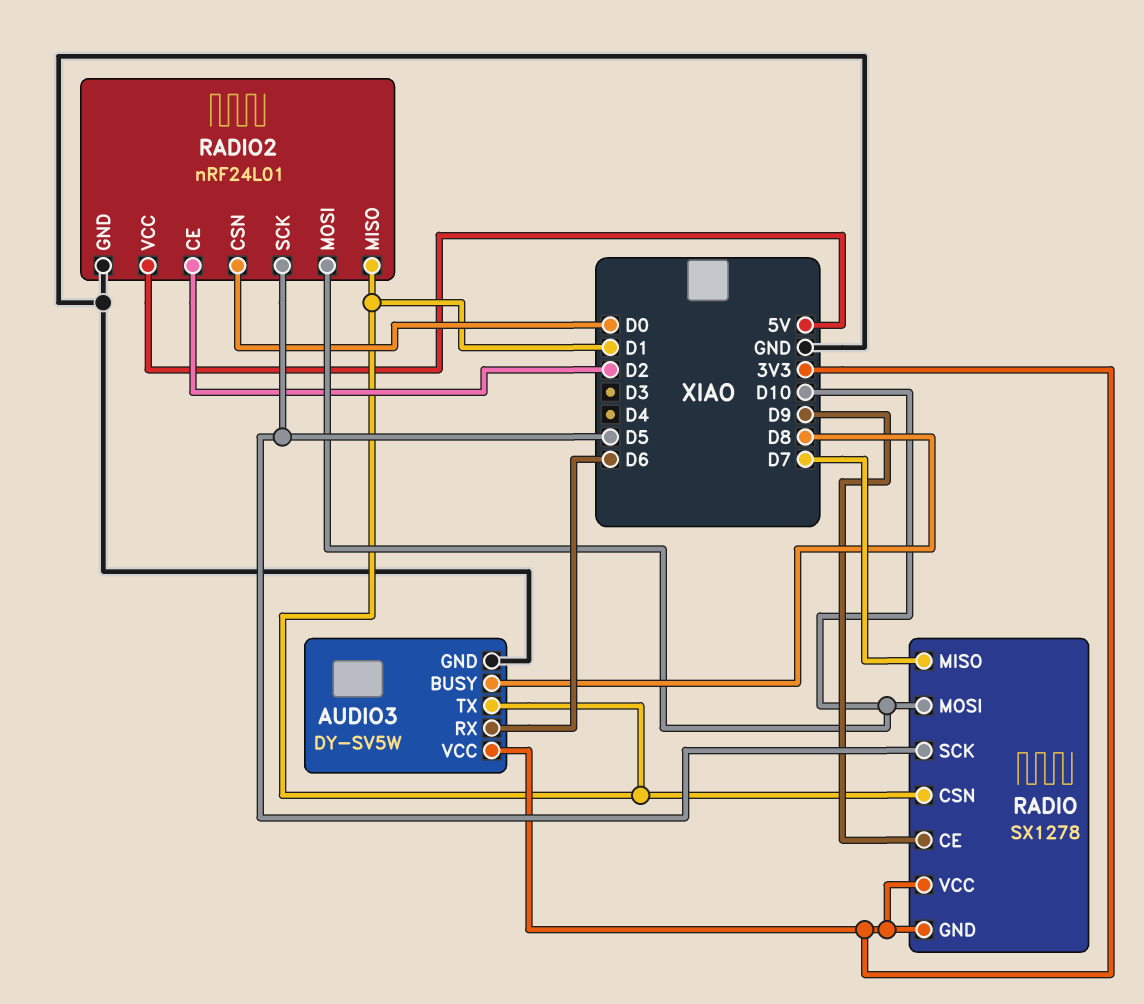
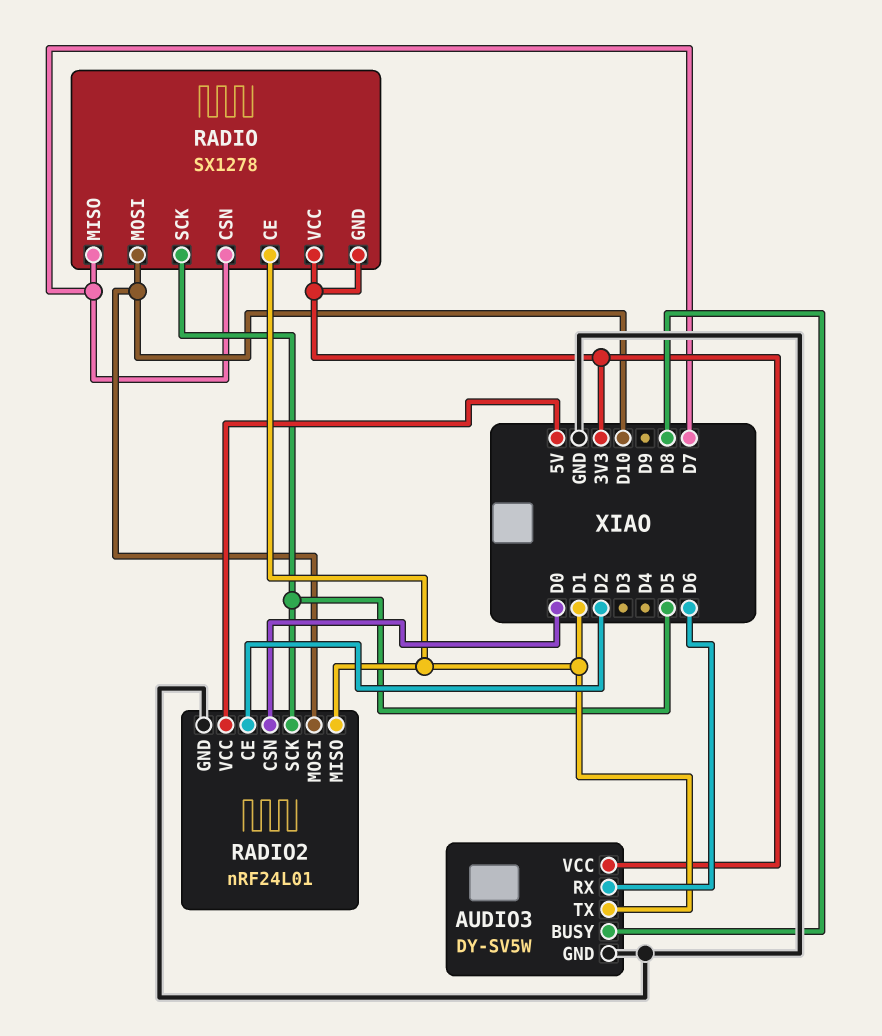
RADIO pin CE: D9 -> D1
RADIO pin CSN: D1 -> D7

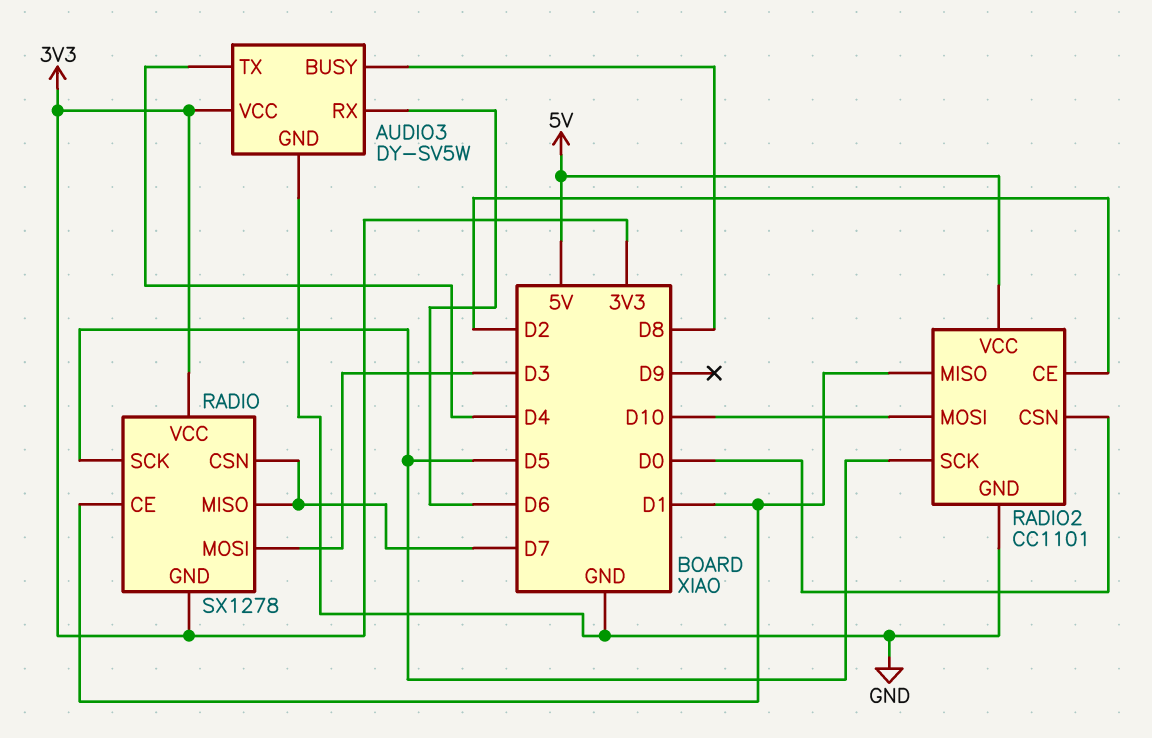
AUDIO3 pin TX: D1 -> D4
RADIO pin MOSI: D10 -> D3
RADIO2: nRF24L01 -> CC1101

